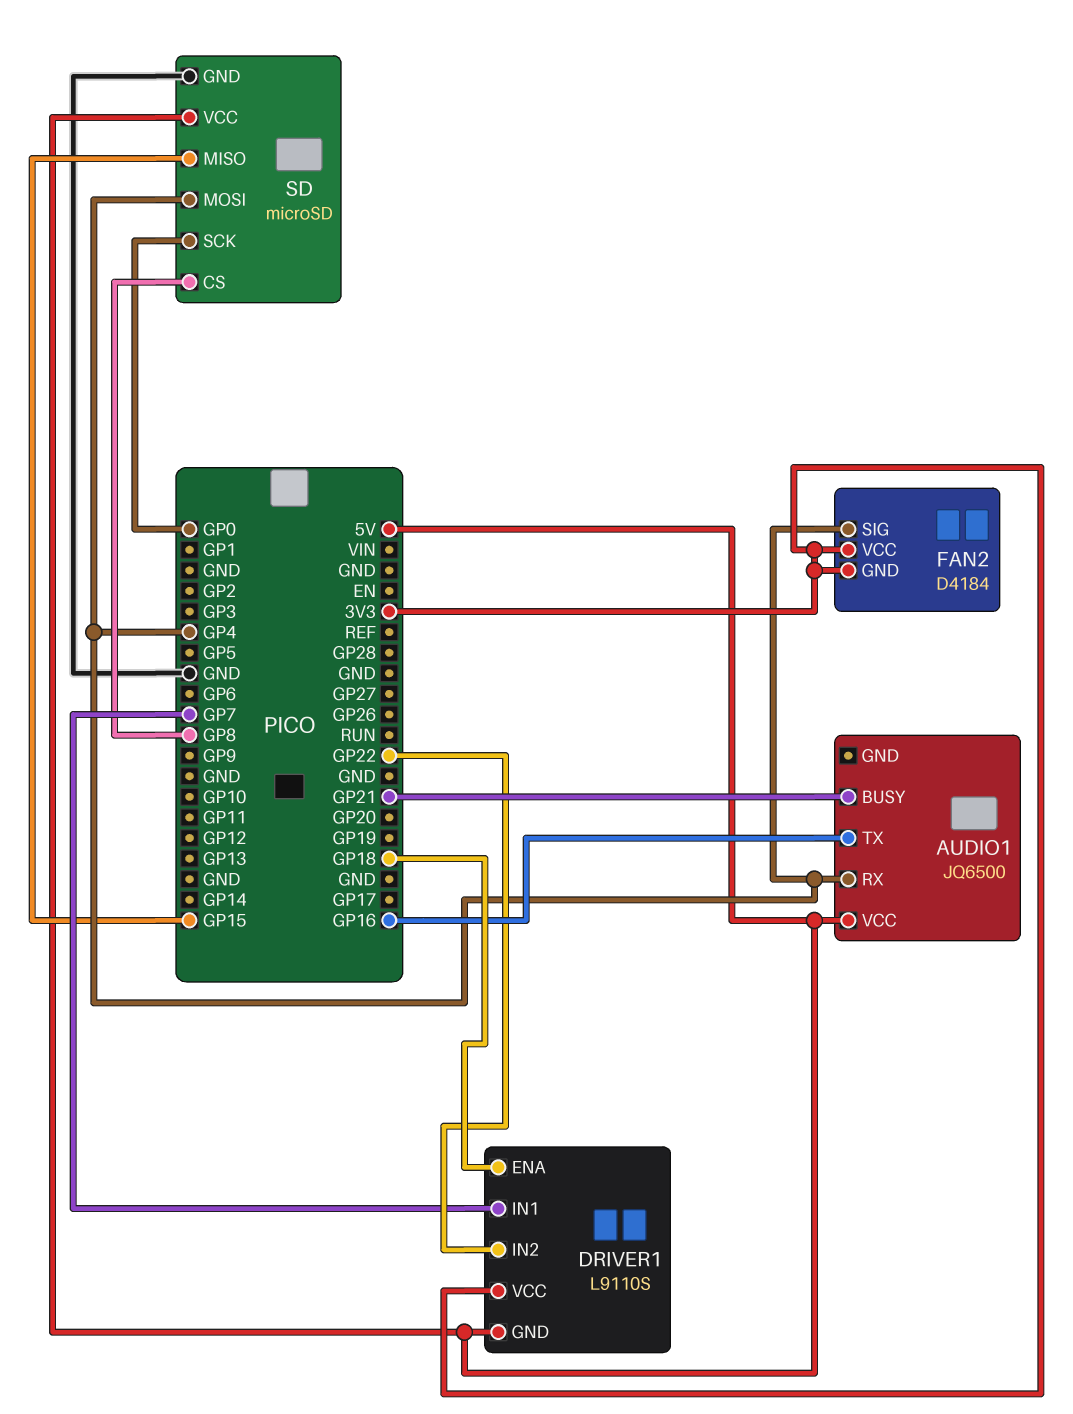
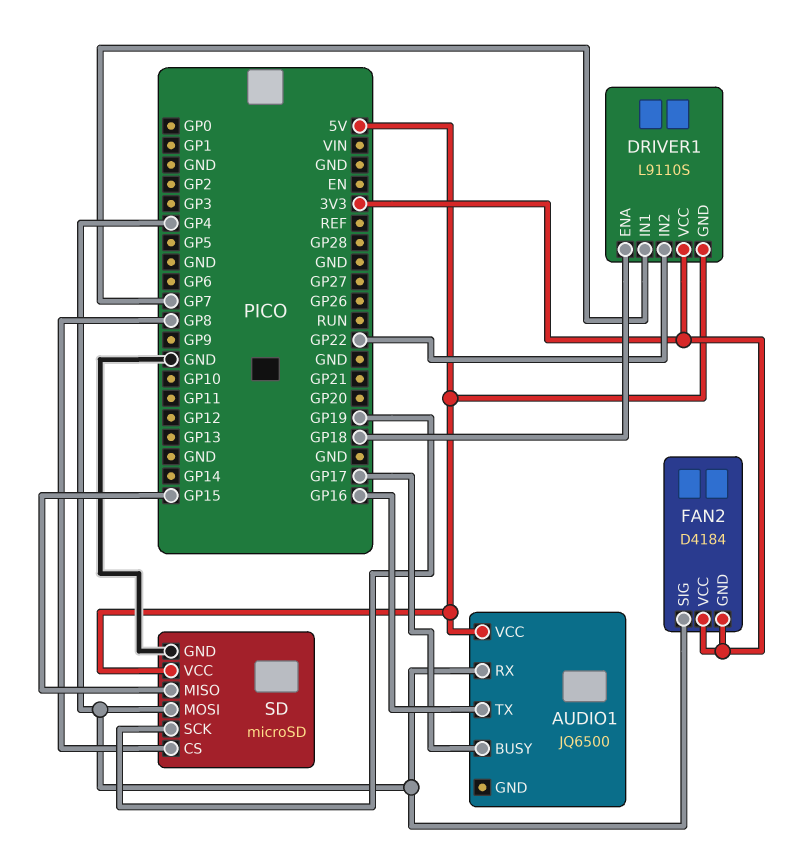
AUDIO1 pin BUSY: GP21 -> GP17
SD pin SCK: GP0 -> GP19

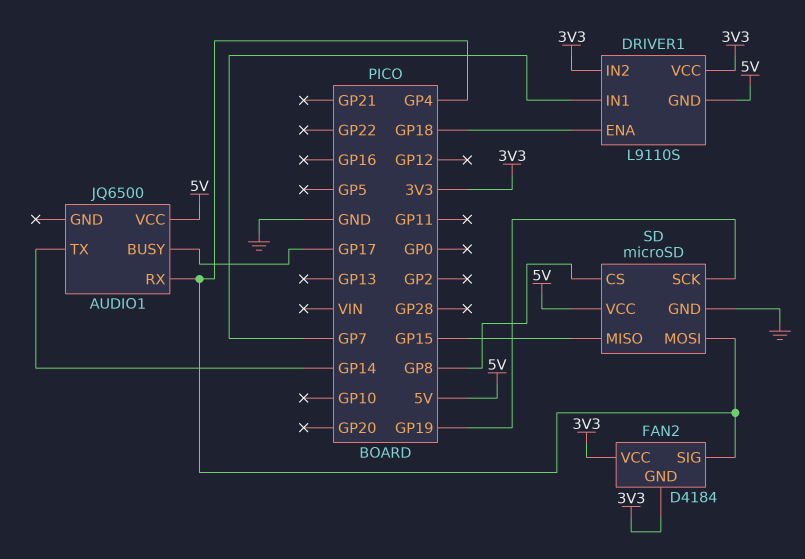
AUDIO1 pin TX: GP16 -> GP14
DRIVER1 pin IN2: GP22 -> 3V3

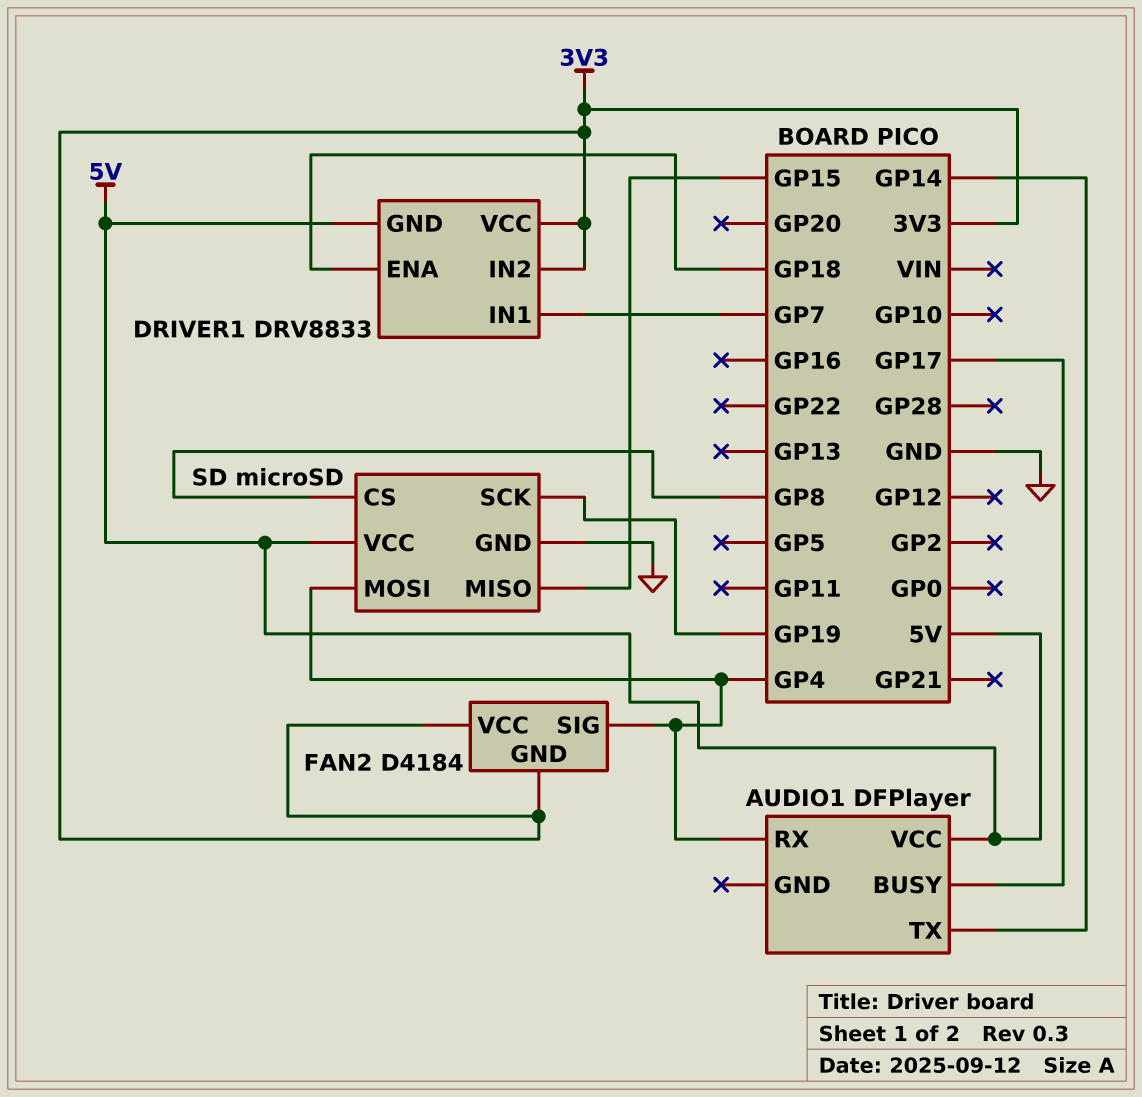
AUDIO1: JQ6500 -> DFPlayer
DRIVER1: L9110S -> DRV8833

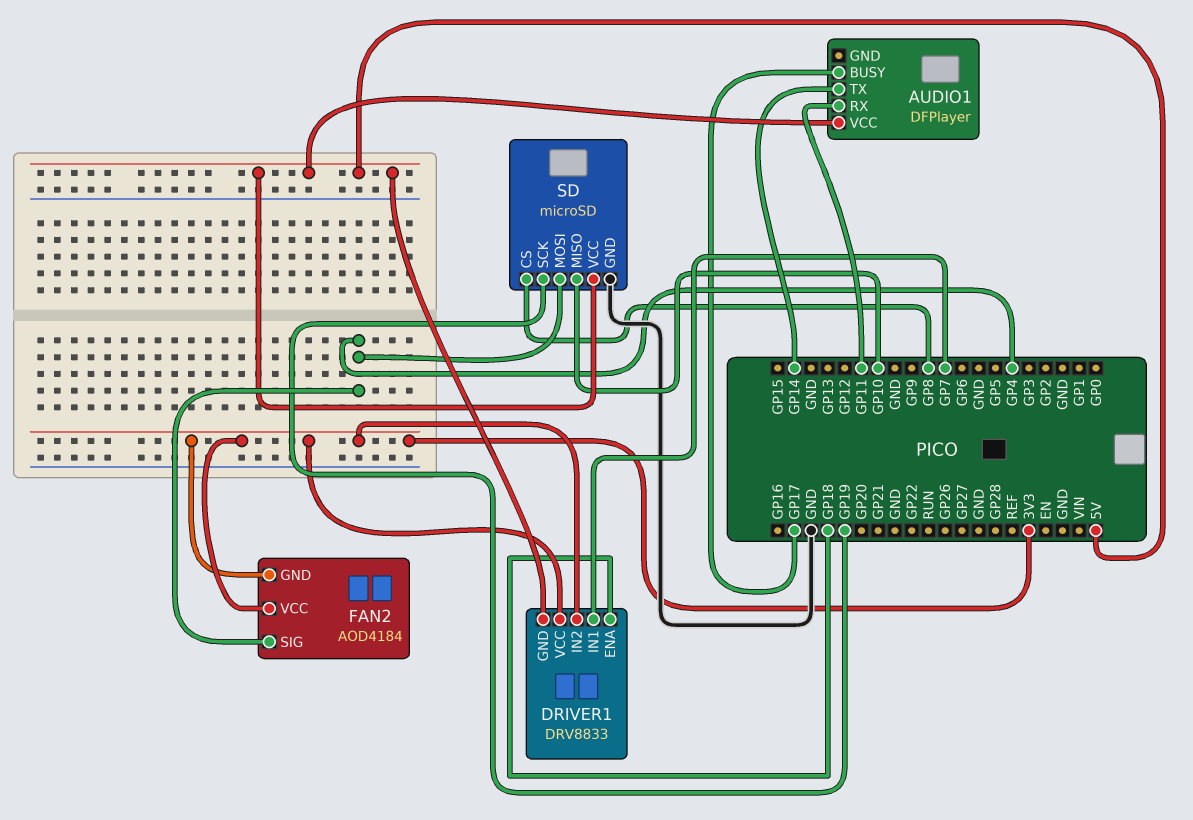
AUDIO1 pin RX: GP4 -> GP11
FAN2: D4184 -> AOD4184
SD pin MISO: GP15 -> GP10

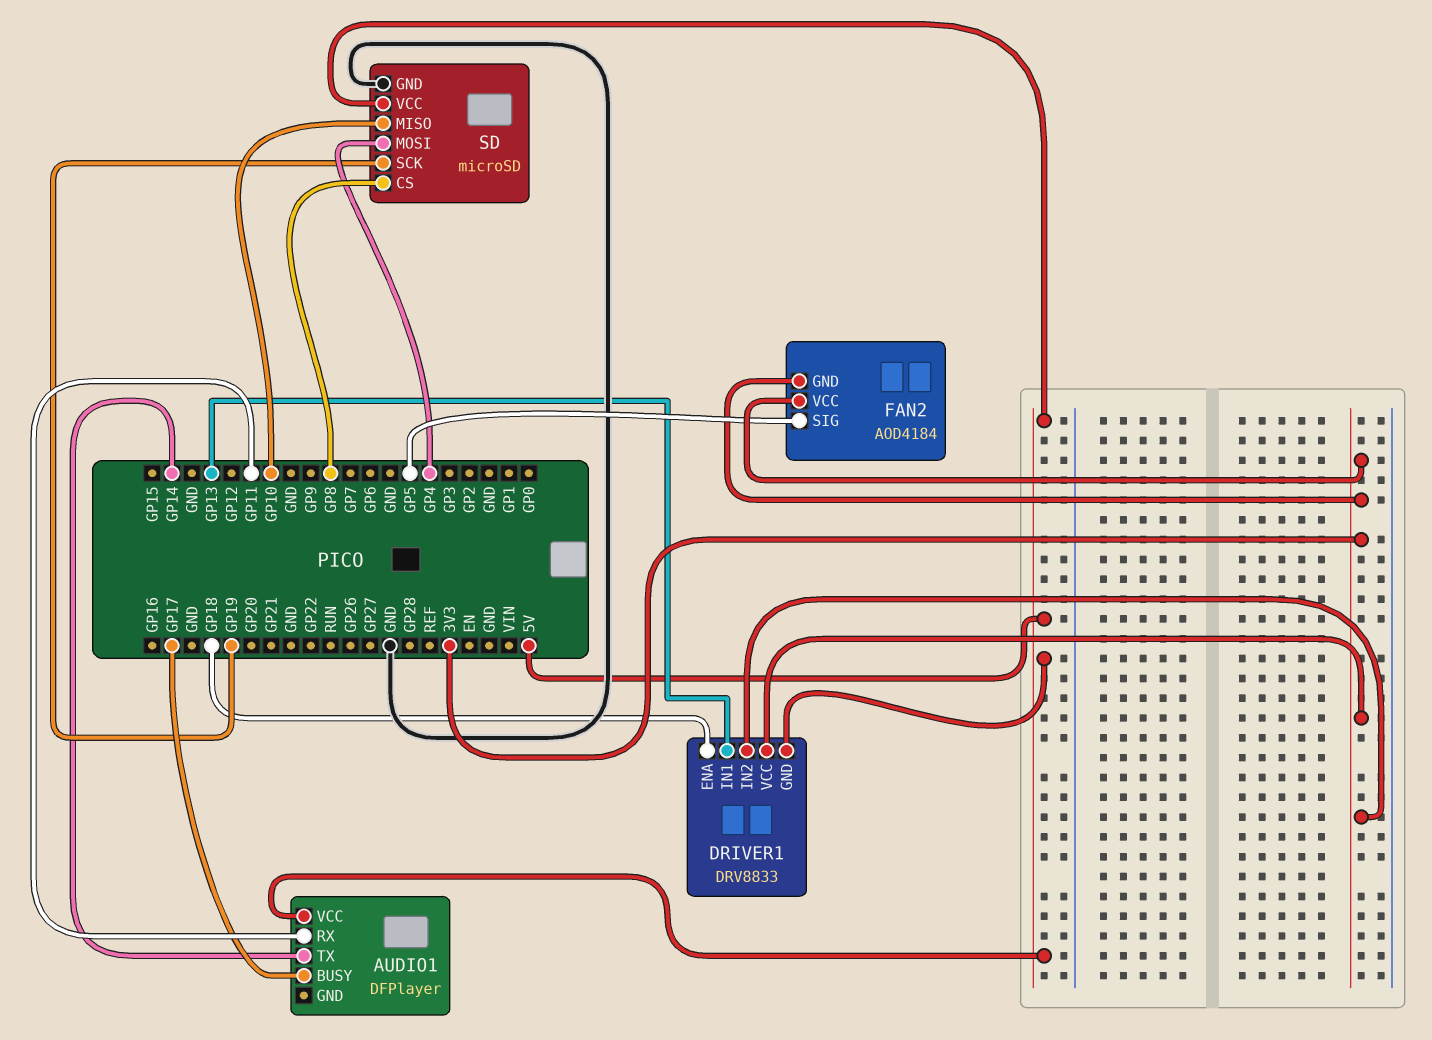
DRIVER1 pin IN1: GP7 -> GP13
FAN2 pin SIG: GP4 -> GP5

